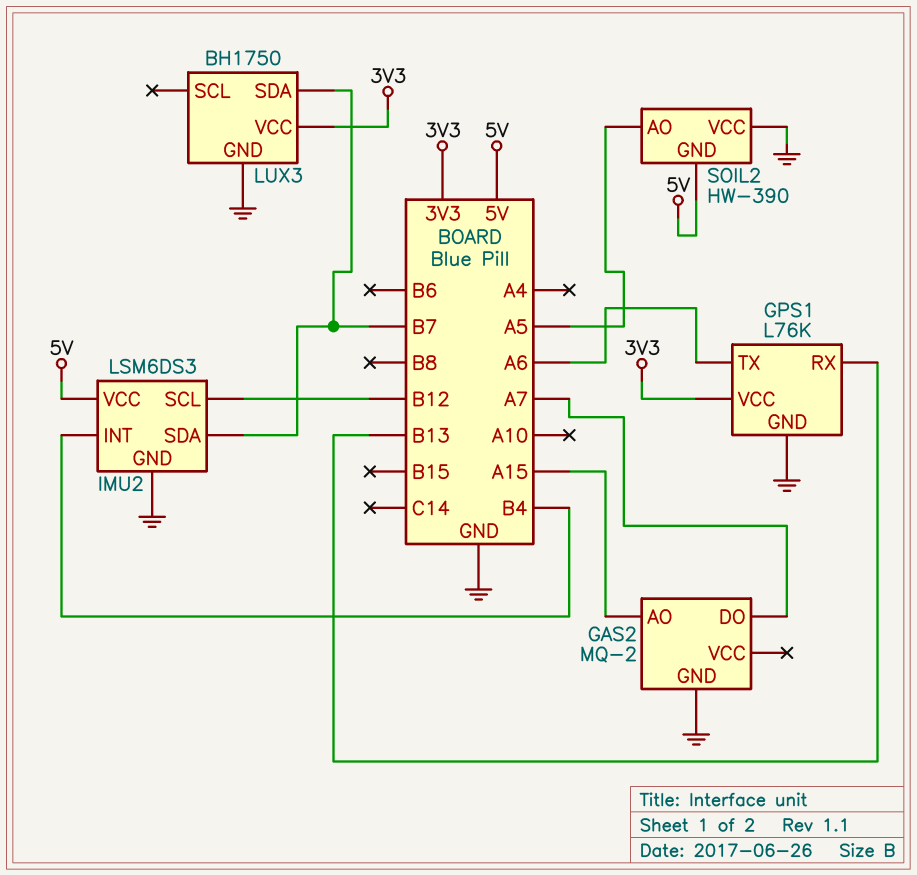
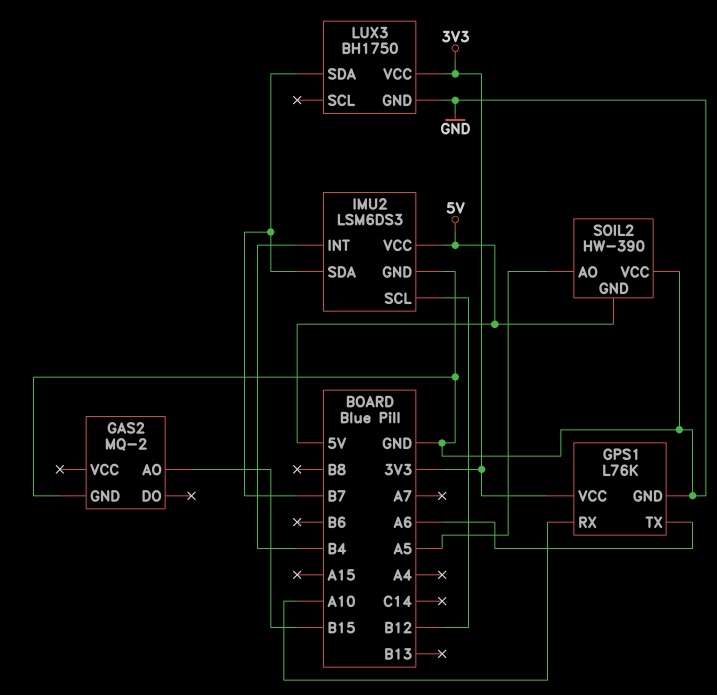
GAS2 pin AO: A15 -> B15
GAS2 pin DO: A7 -> none
GPS1 pin RX: B13 -> A10

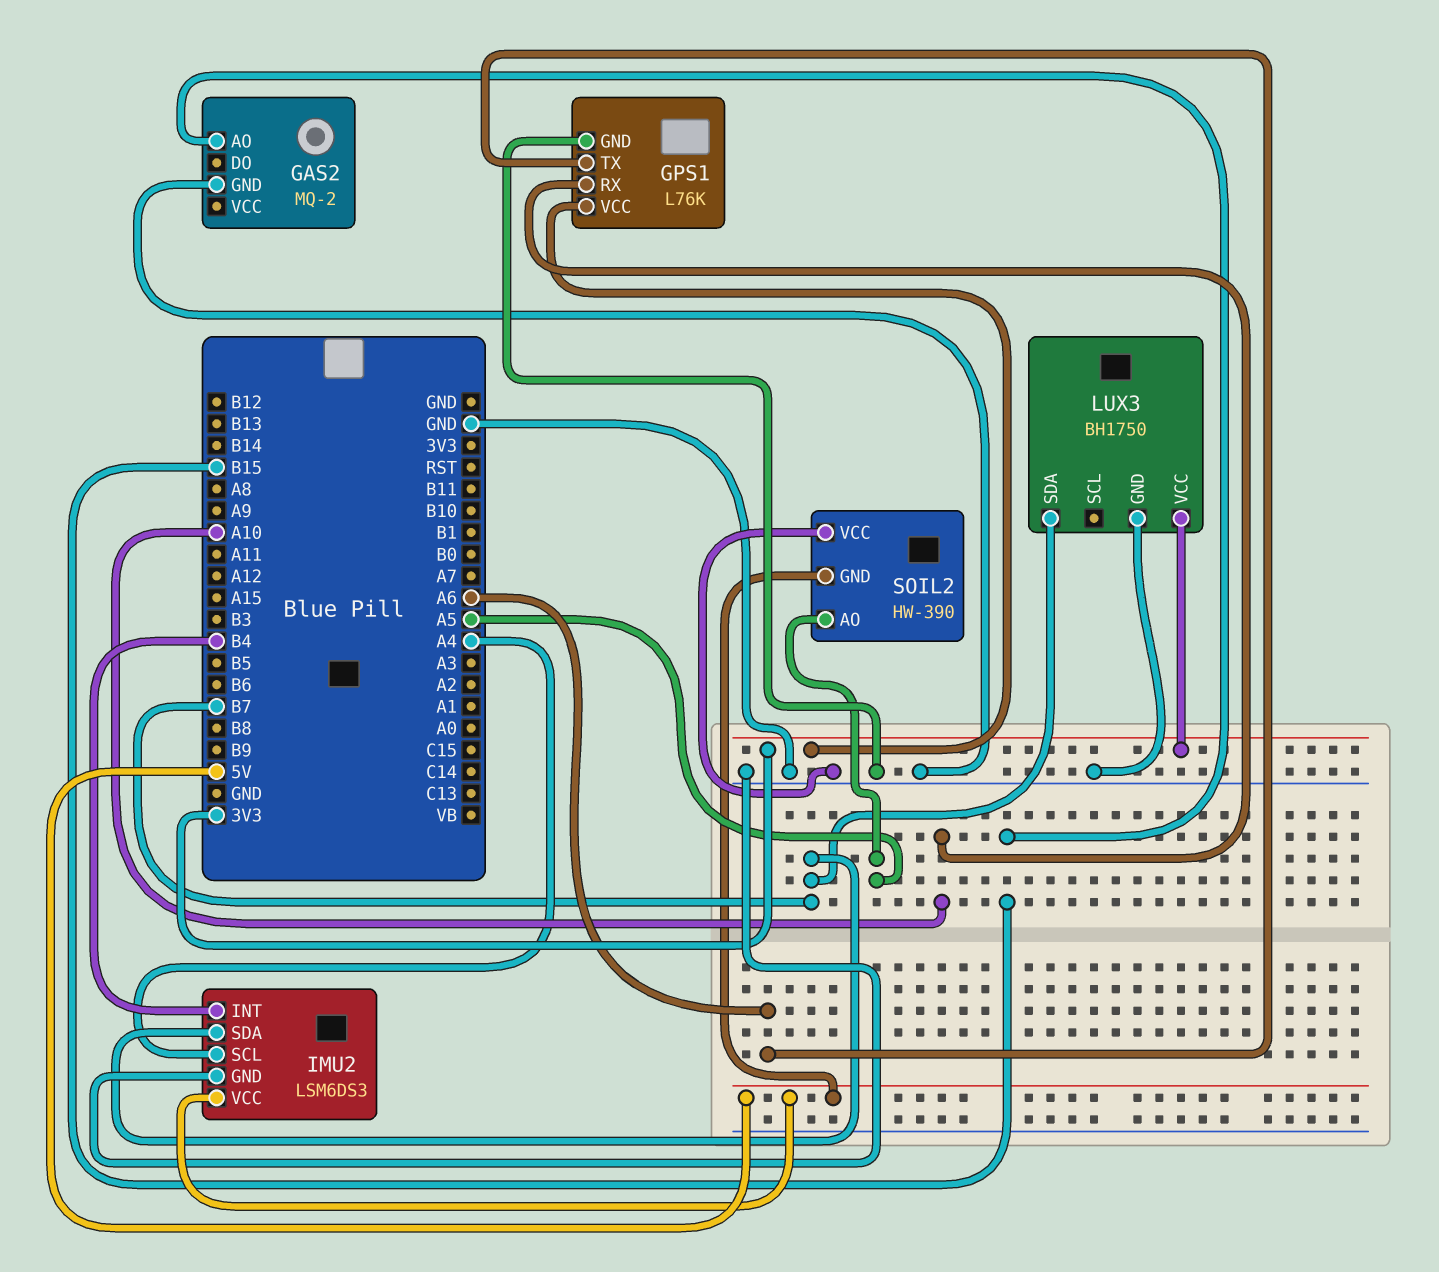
IMU2 pin SCL: B12 -> A4

